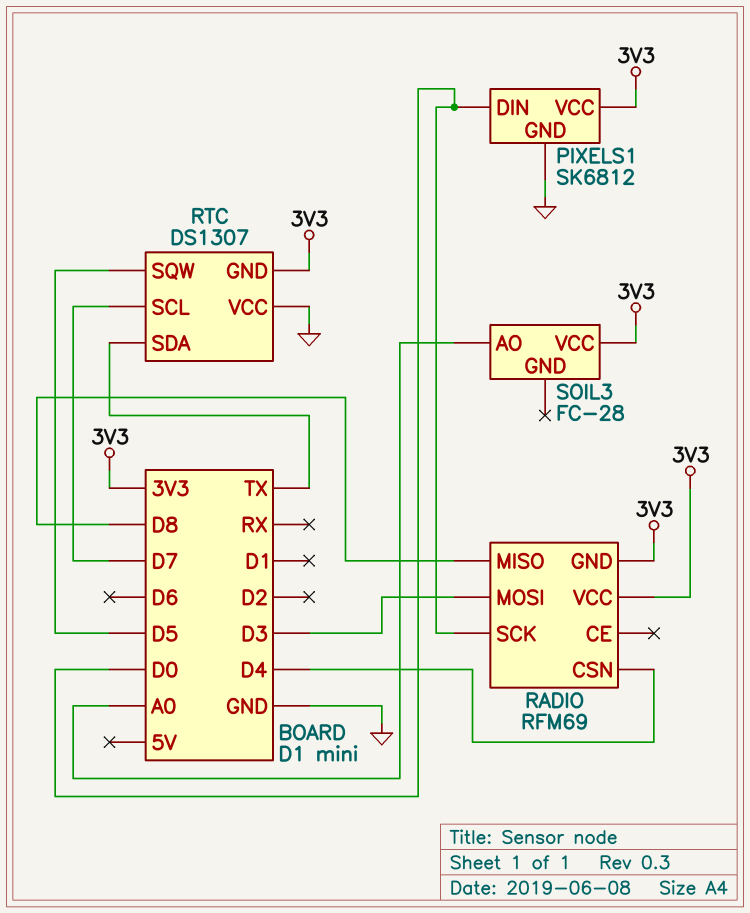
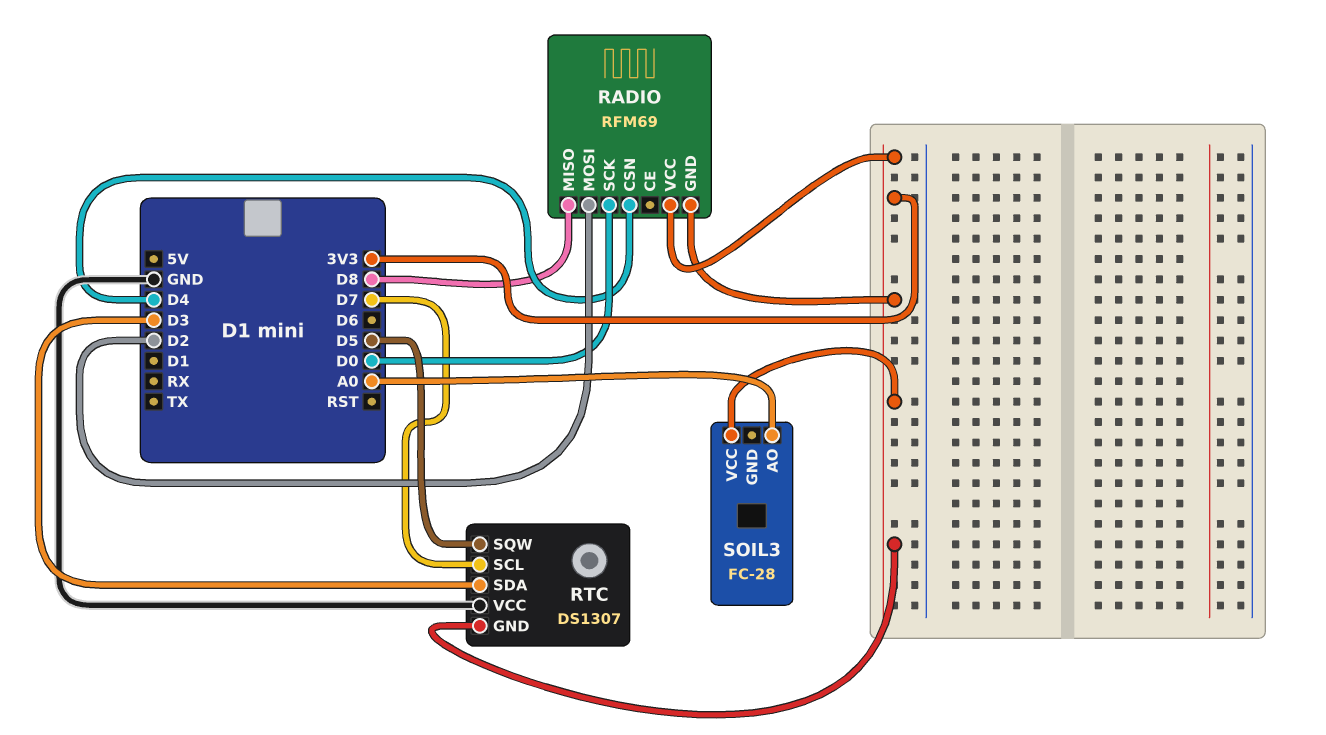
PIXELS1: SK6812 -> none
PIXELS1 pin DIN: D0 -> none
PIXELS1 pin GND: GND -> none
PIXELS1 pin VCC: 3V3 -> none
RADIO pin MOSI: D3 -> D2
RTC pin SDA: TX -> D3

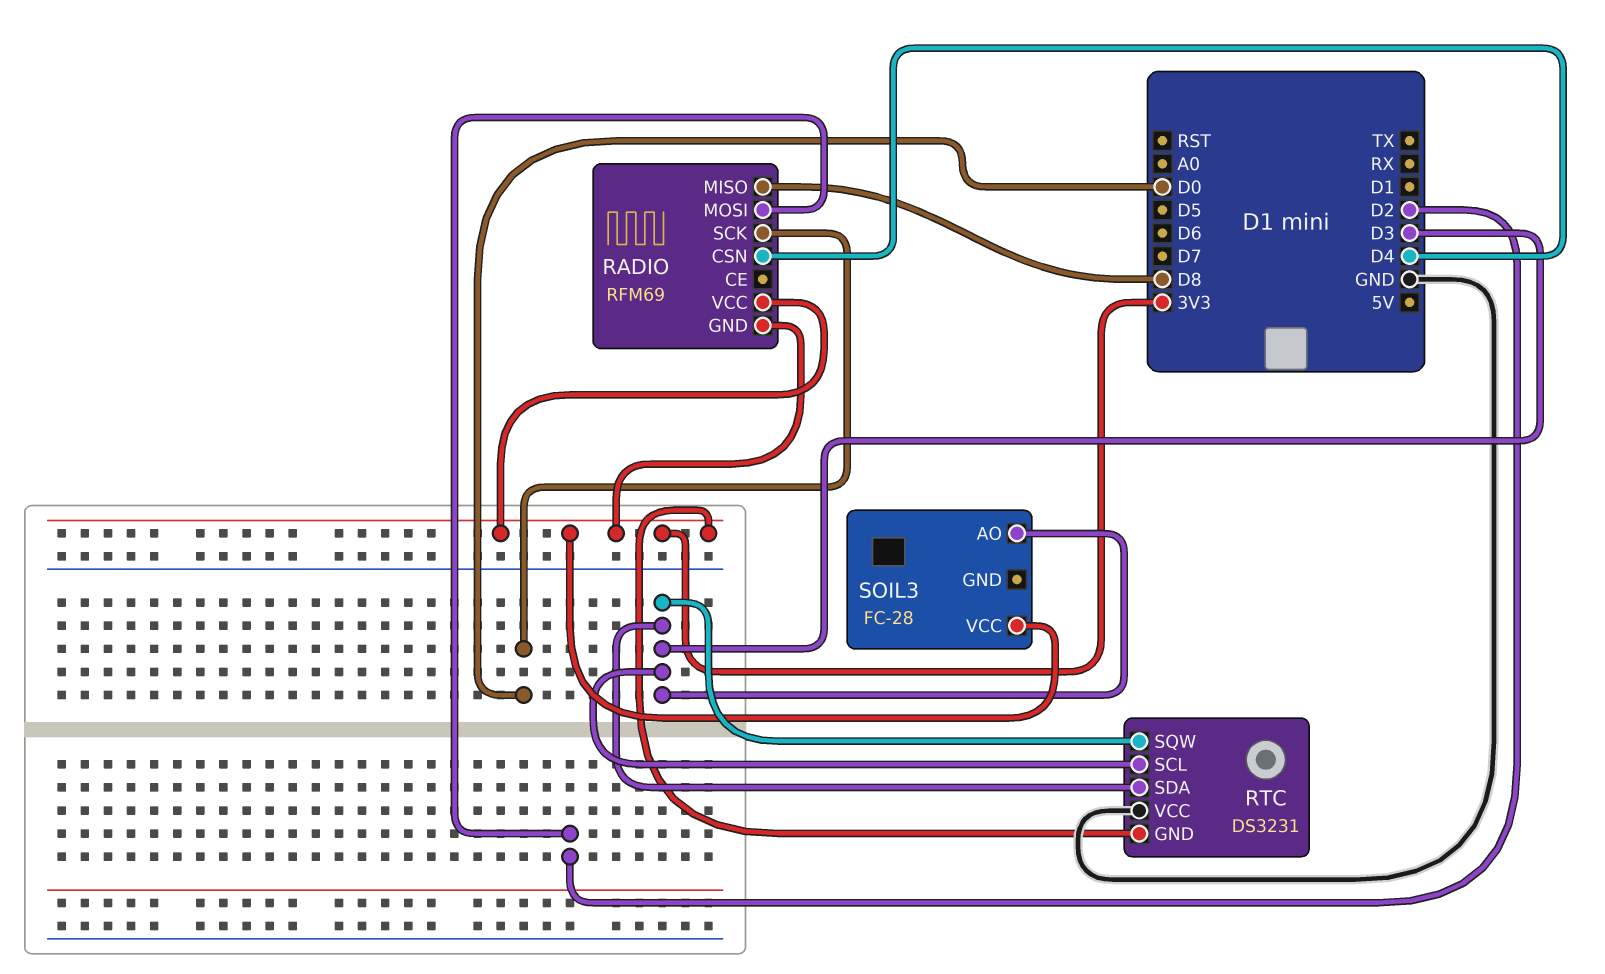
RTC: DS1307 -> DS3231
RTC pin SCL: D7 -> D3
RTC pin SQW: D5 -> D3
SOIL3 pin AO: A0 -> D3

